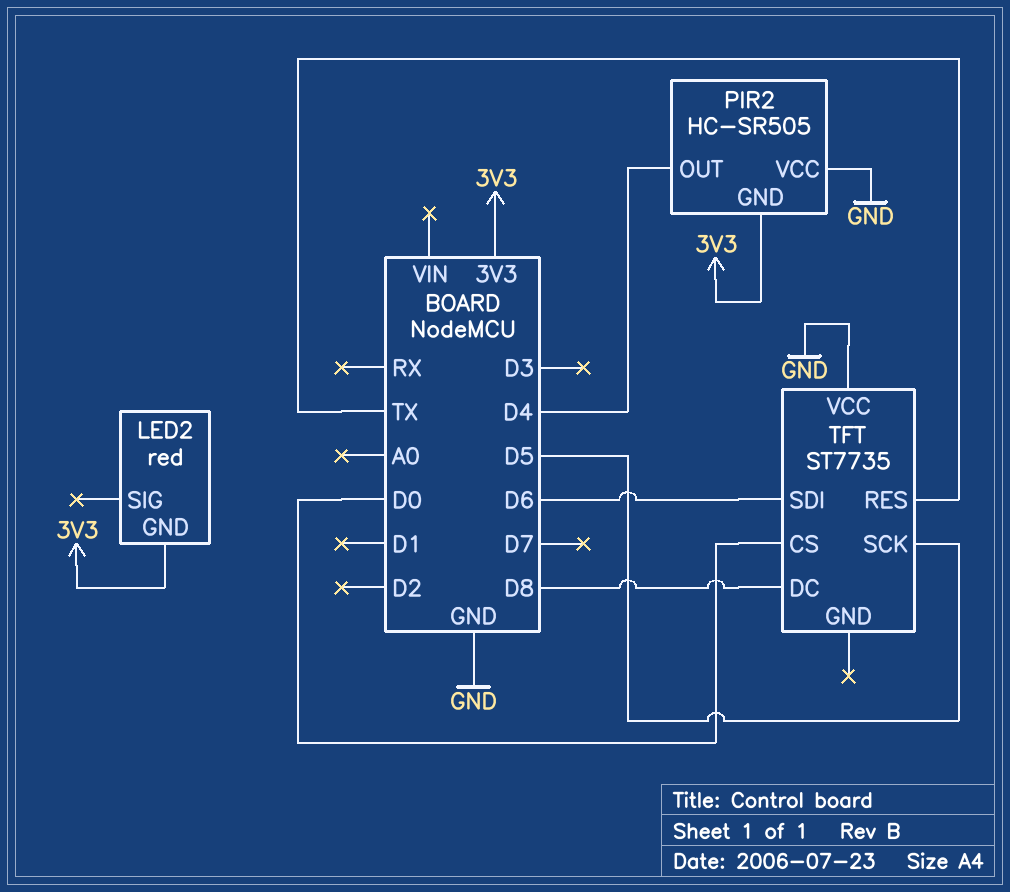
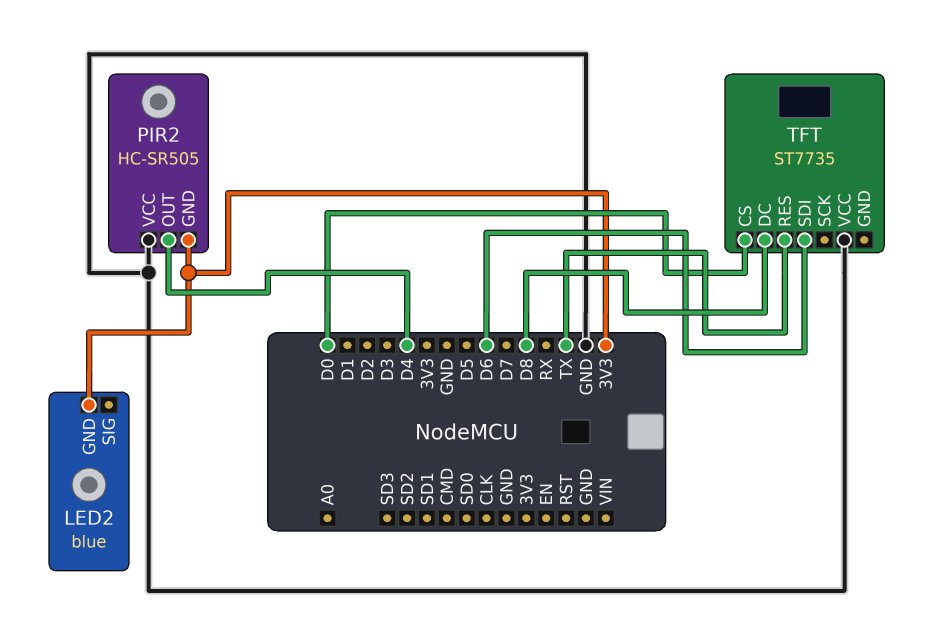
LED2: red -> blue
TFT pin SCK: D5 -> none

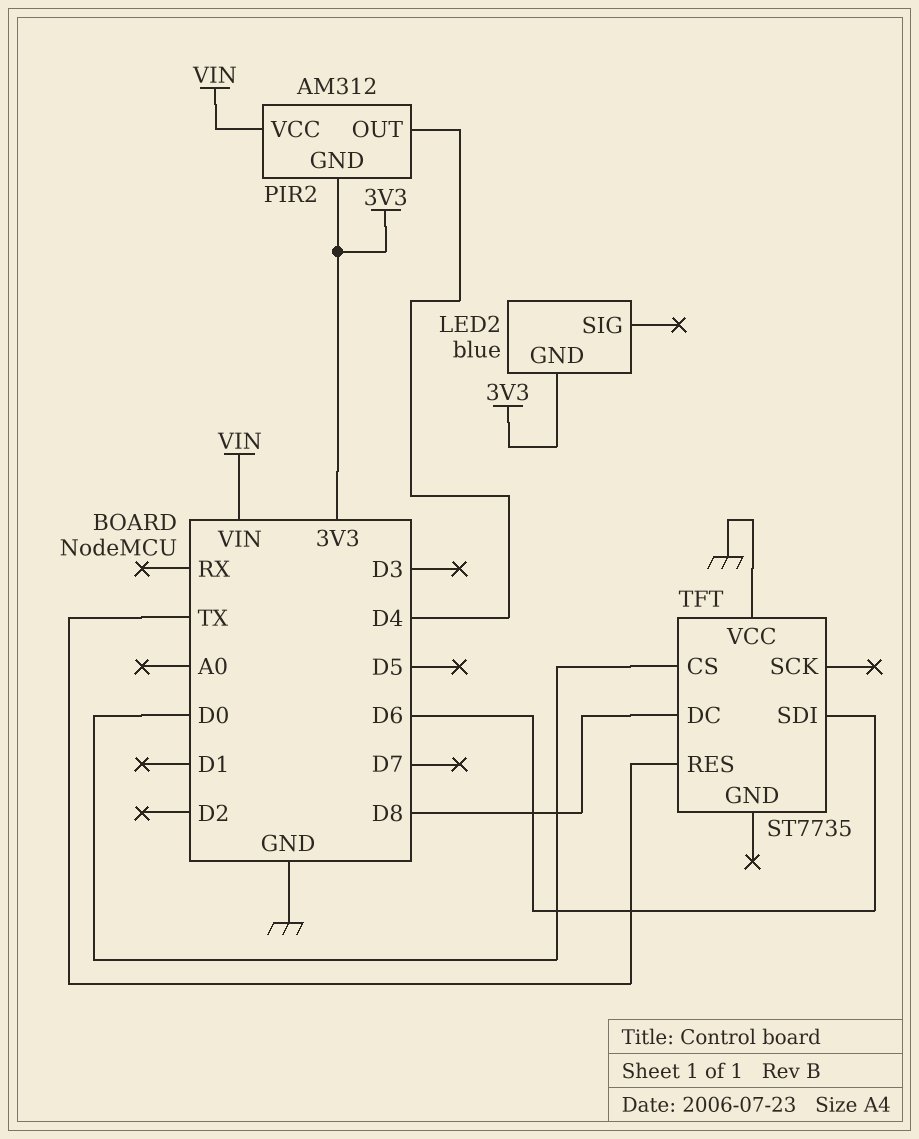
PIR2: HC-SR505 -> AM312
PIR2 pin VCC: GND -> VIN

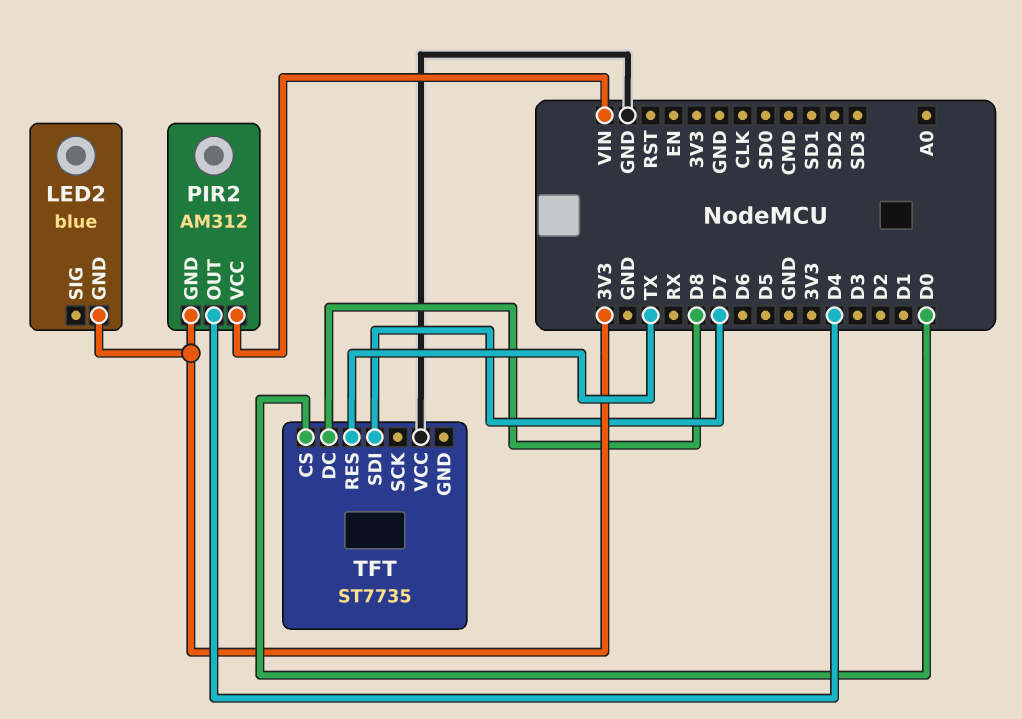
TFT pin SDI: D6 -> D7

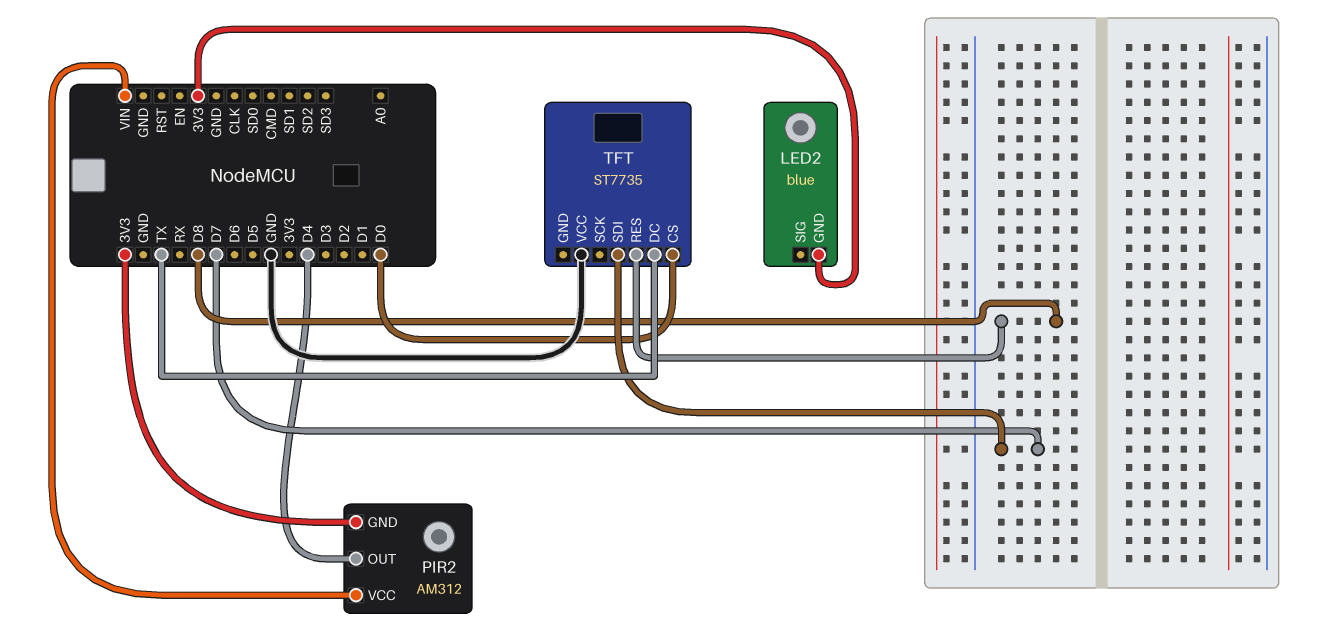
TFT pin DC: D8 -> TX
TFT pin RES: TX -> D8

